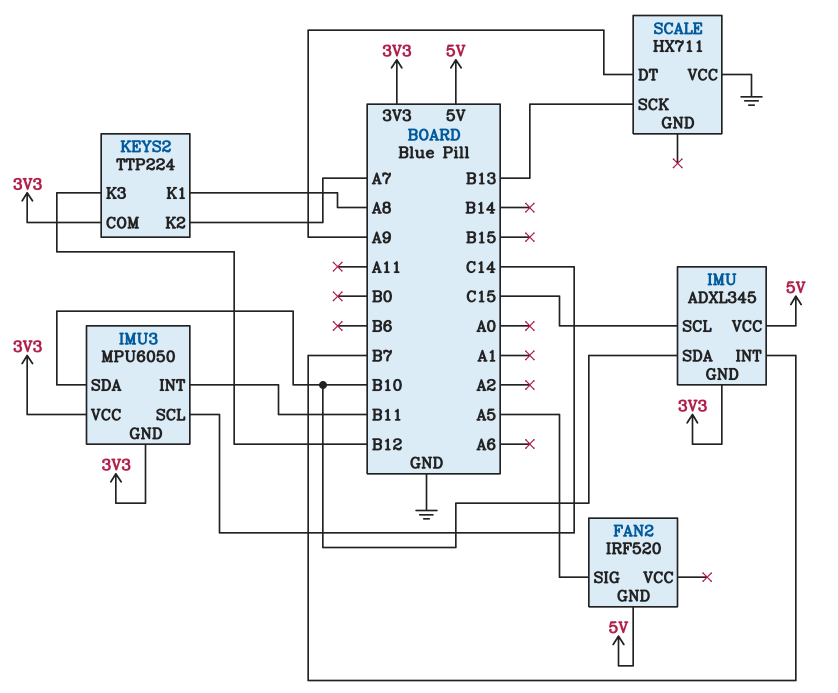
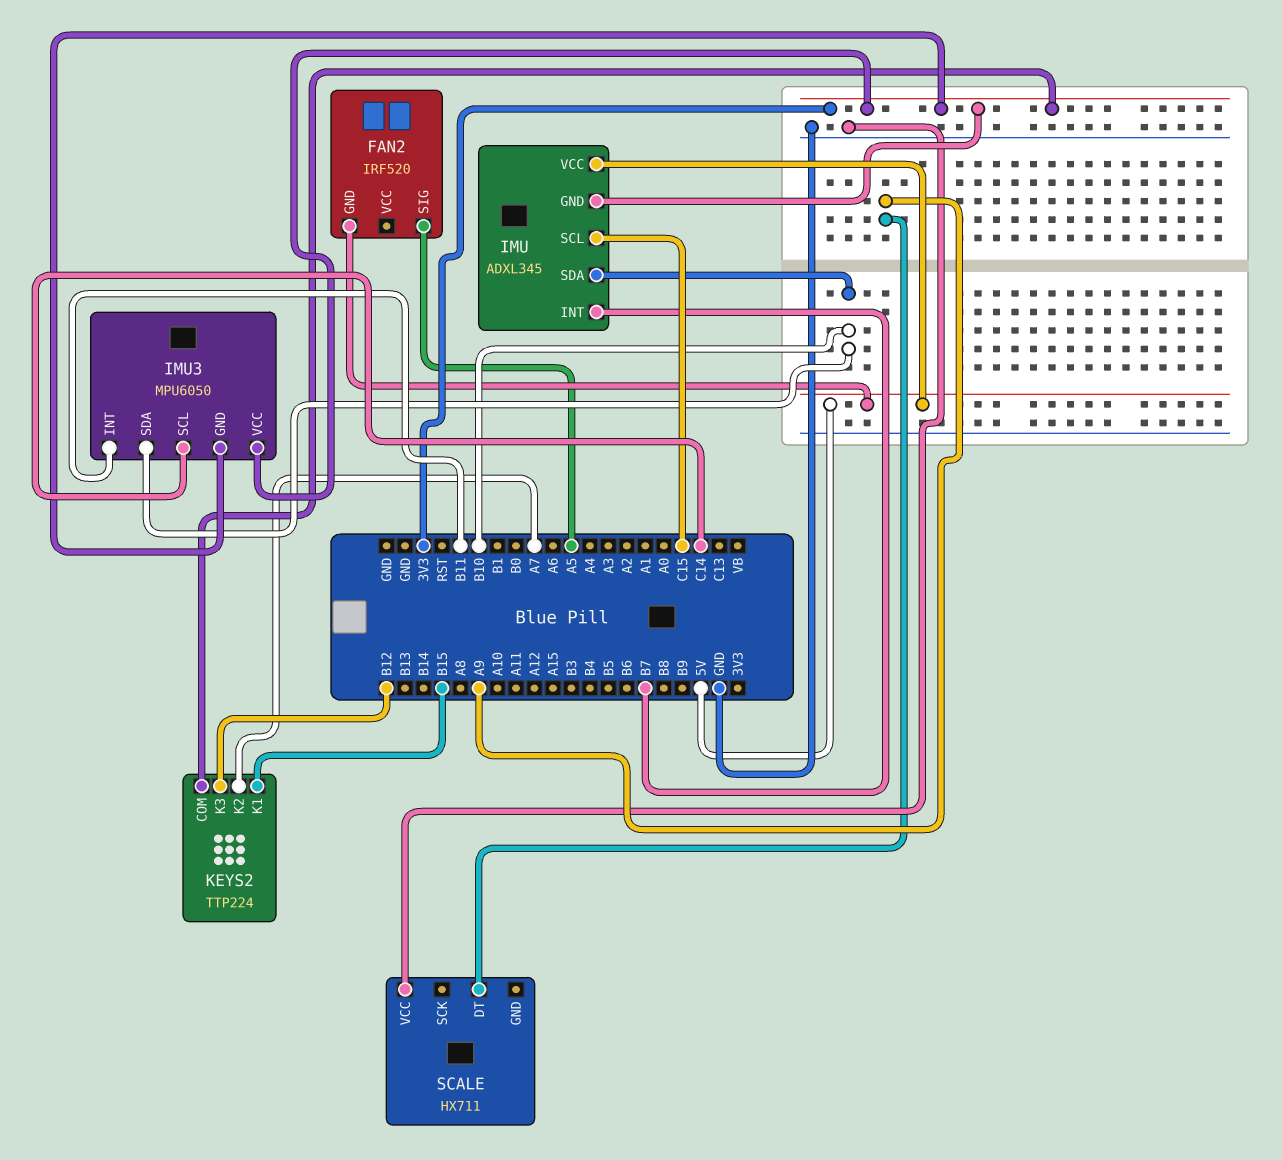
KEYS2 pin K1: A8 -> B15
SCALE pin SCK: B13 -> none

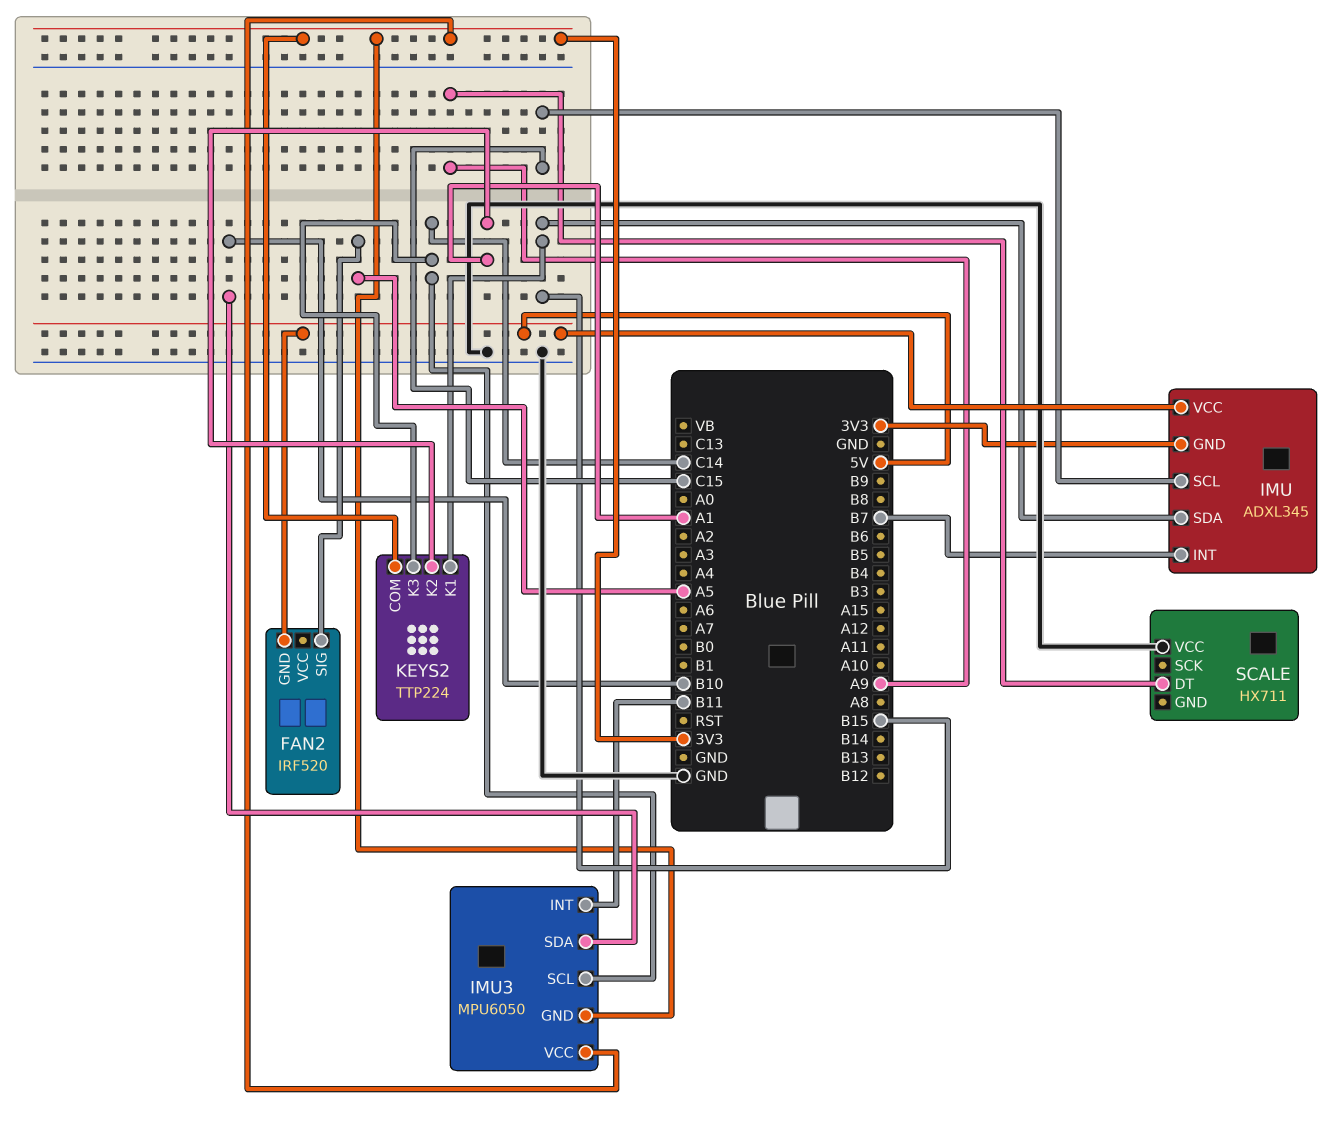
IMU pin SDA: B10 -> B15
KEYS2 pin K2: A7 -> A1
KEYS2 pin K3: B12 -> C14

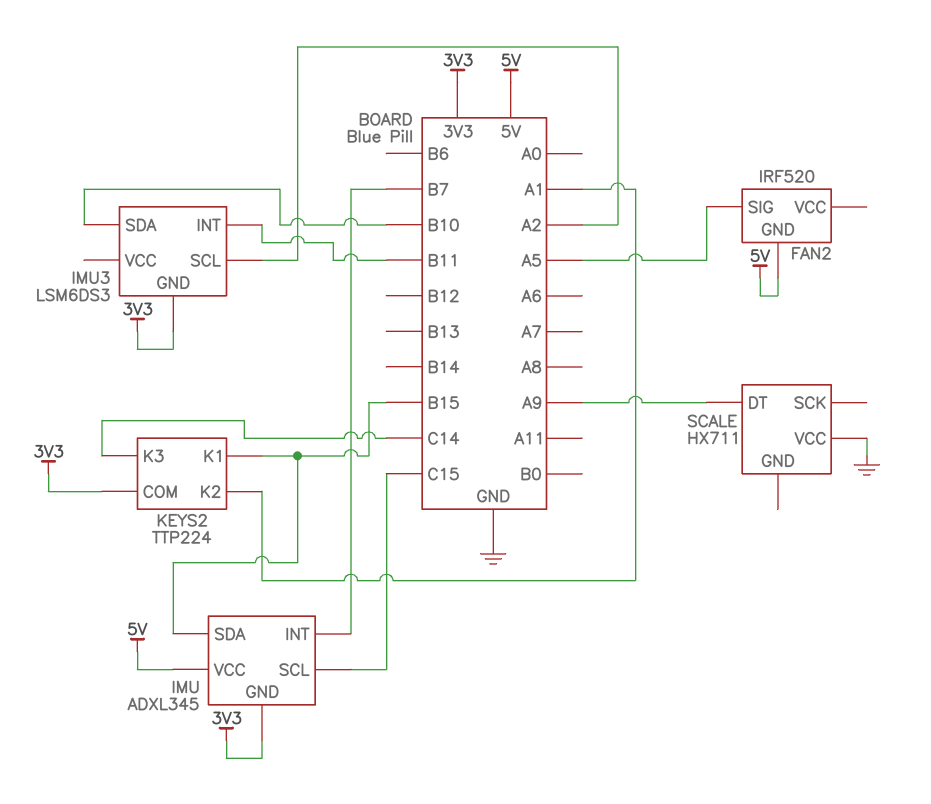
IMU3: MPU6050 -> LSM6DS3
IMU3 pin SCL: C14 -> A2
IMU3 pin VCC: 3V3 -> none

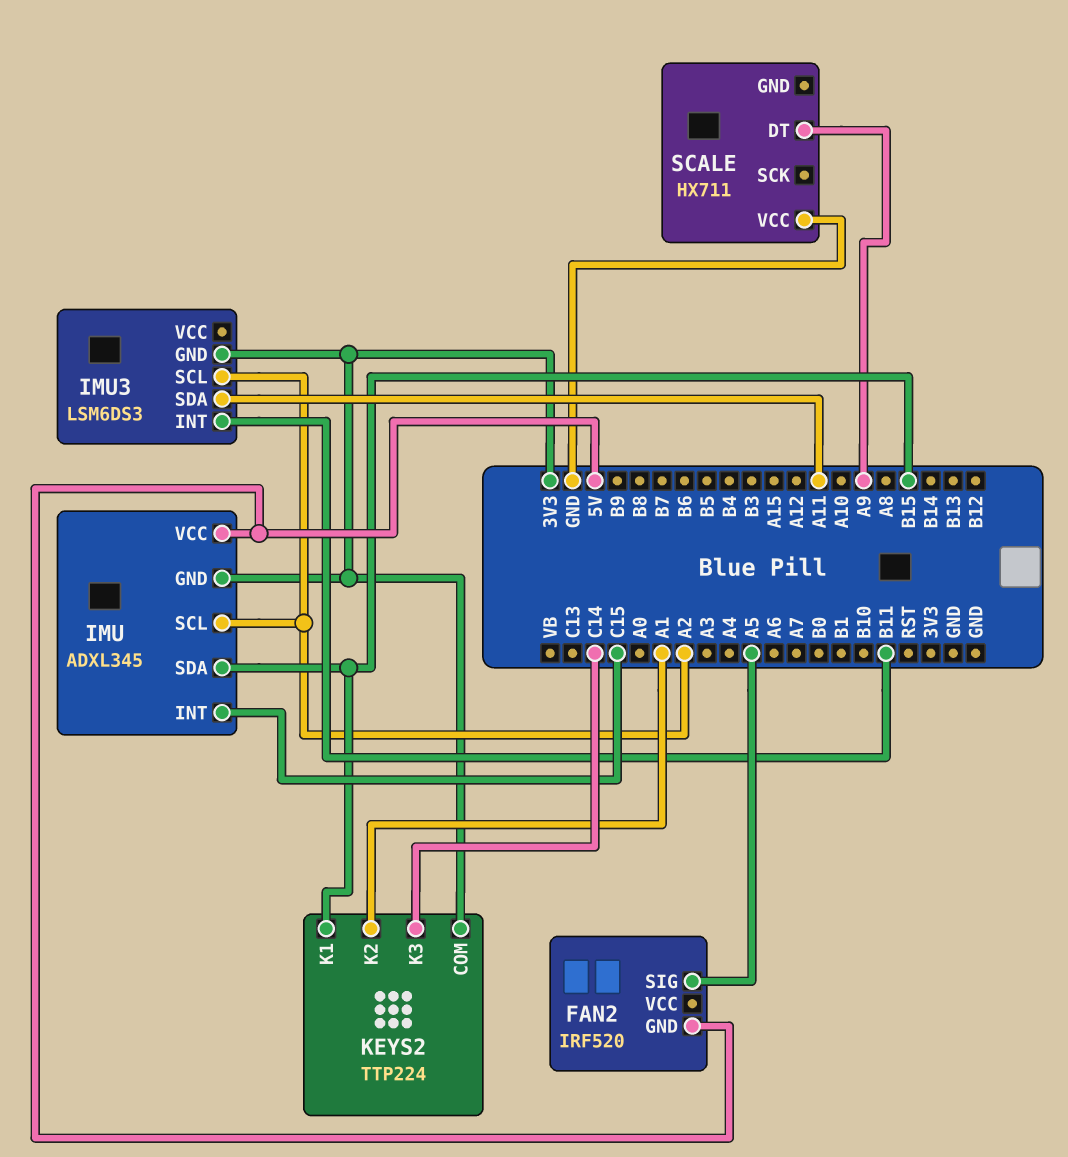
IMU pin INT: B7 -> C15
IMU pin SCL: C15 -> A2
IMU3 pin SDA: B10 -> A11

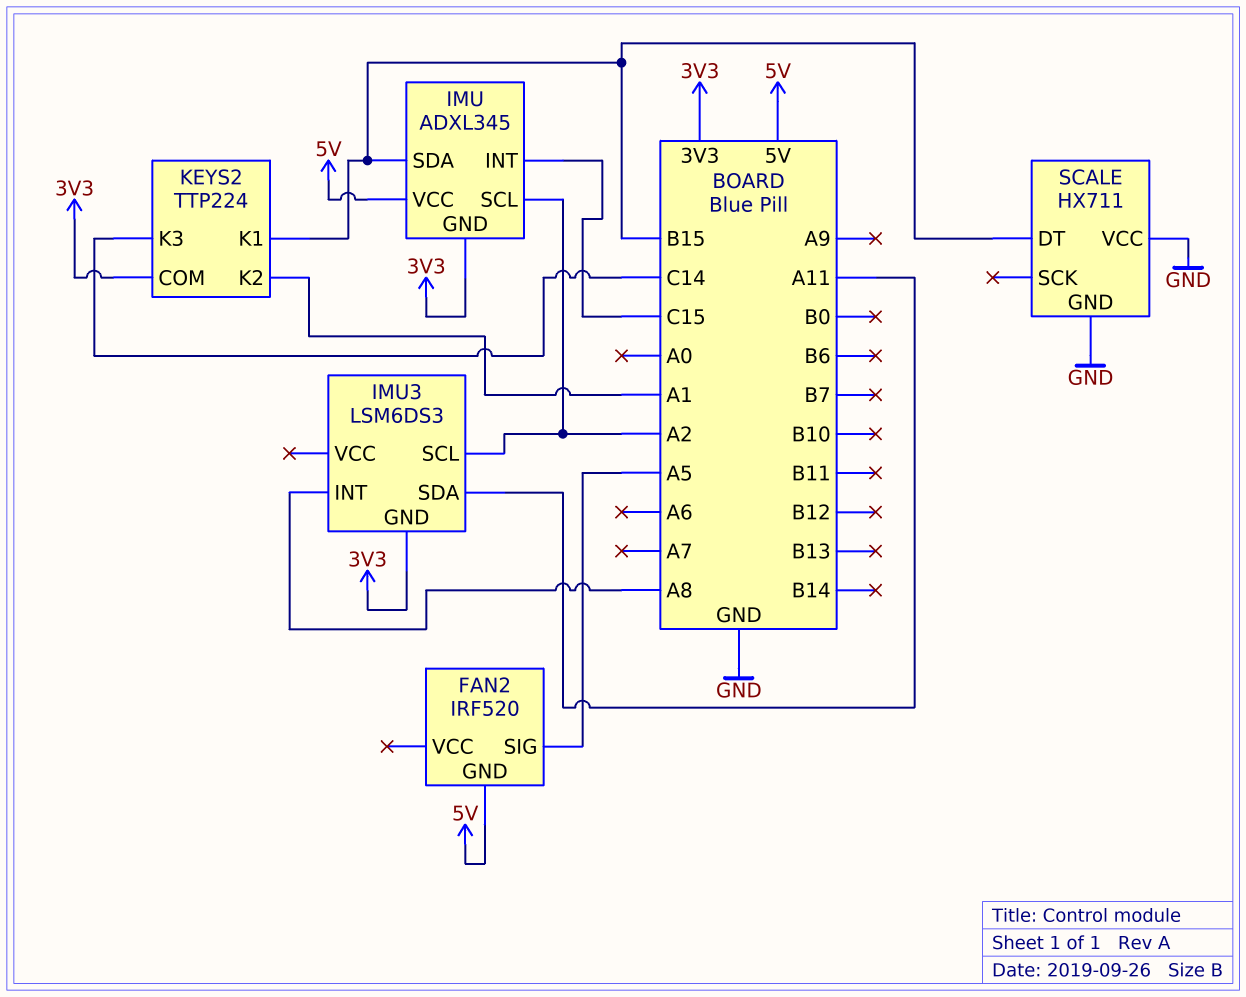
IMU3 pin INT: B11 -> A8
SCALE pin DT: A9 -> B15
SCALE pin GND: none -> GND

